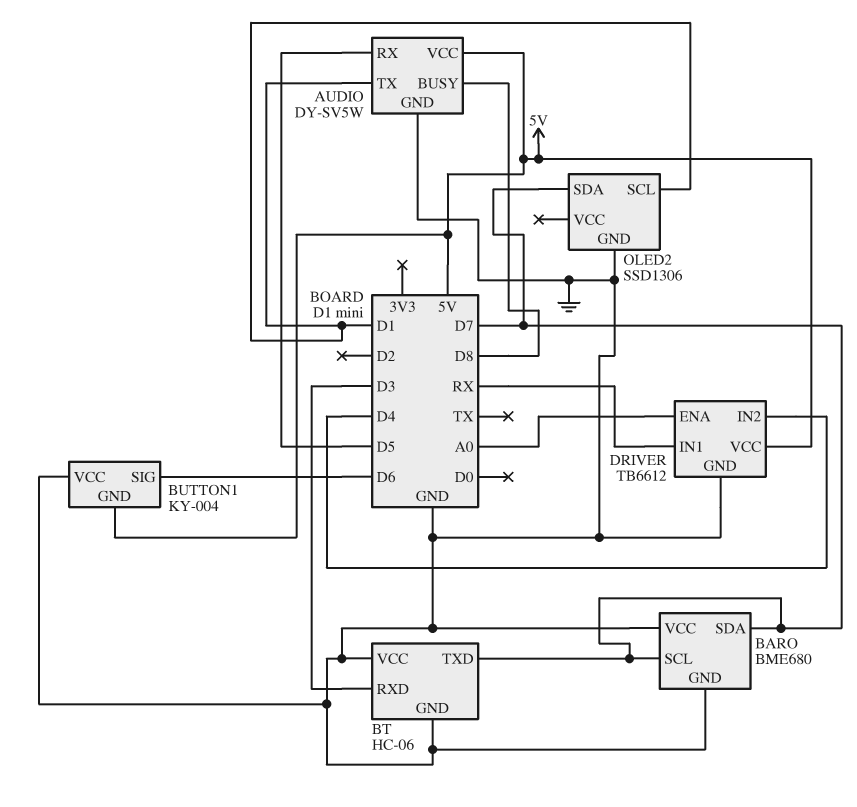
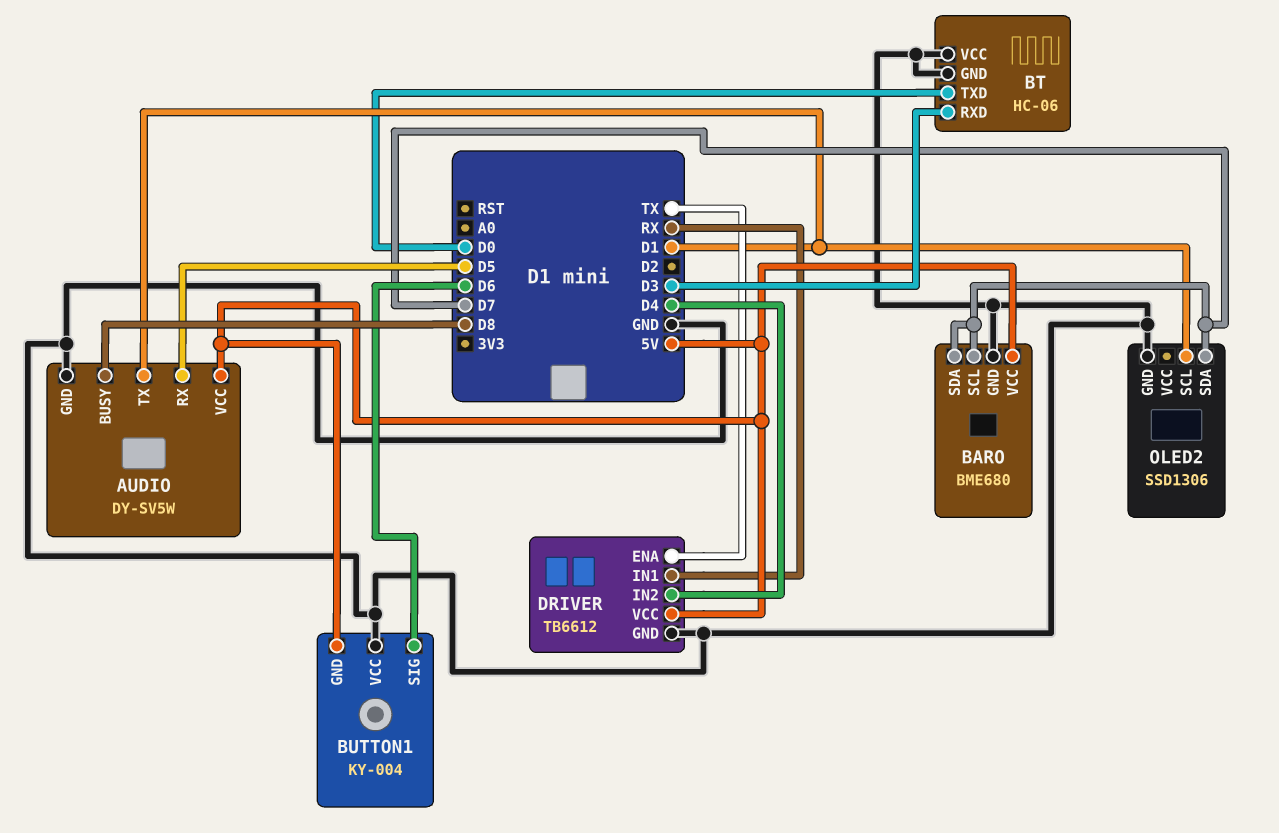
BARO pin VCC: GND -> 5V
BT pin TXD: D7 -> D0
DRIVER pin ENA: A0 -> TX

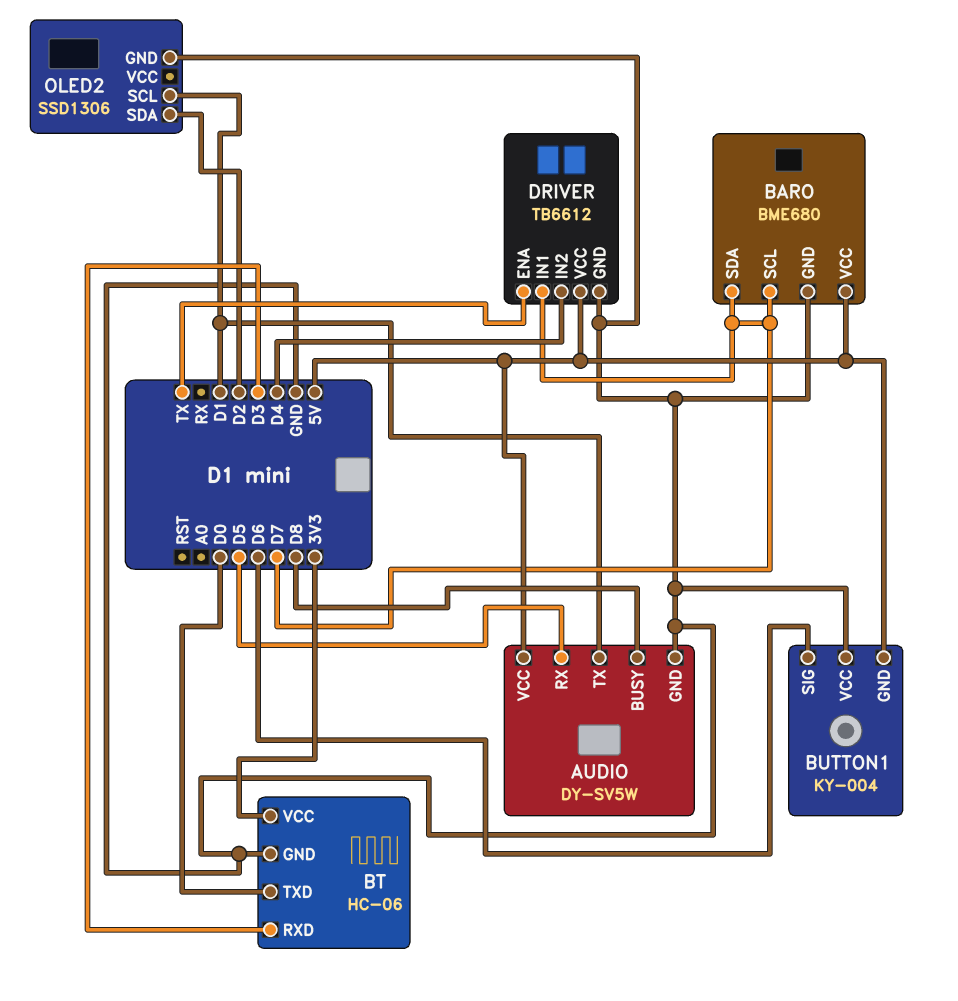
BT pin VCC: GND -> 3V3
DRIVER pin IN1: RX -> D7
OLED2 pin SDA: D7 -> D2

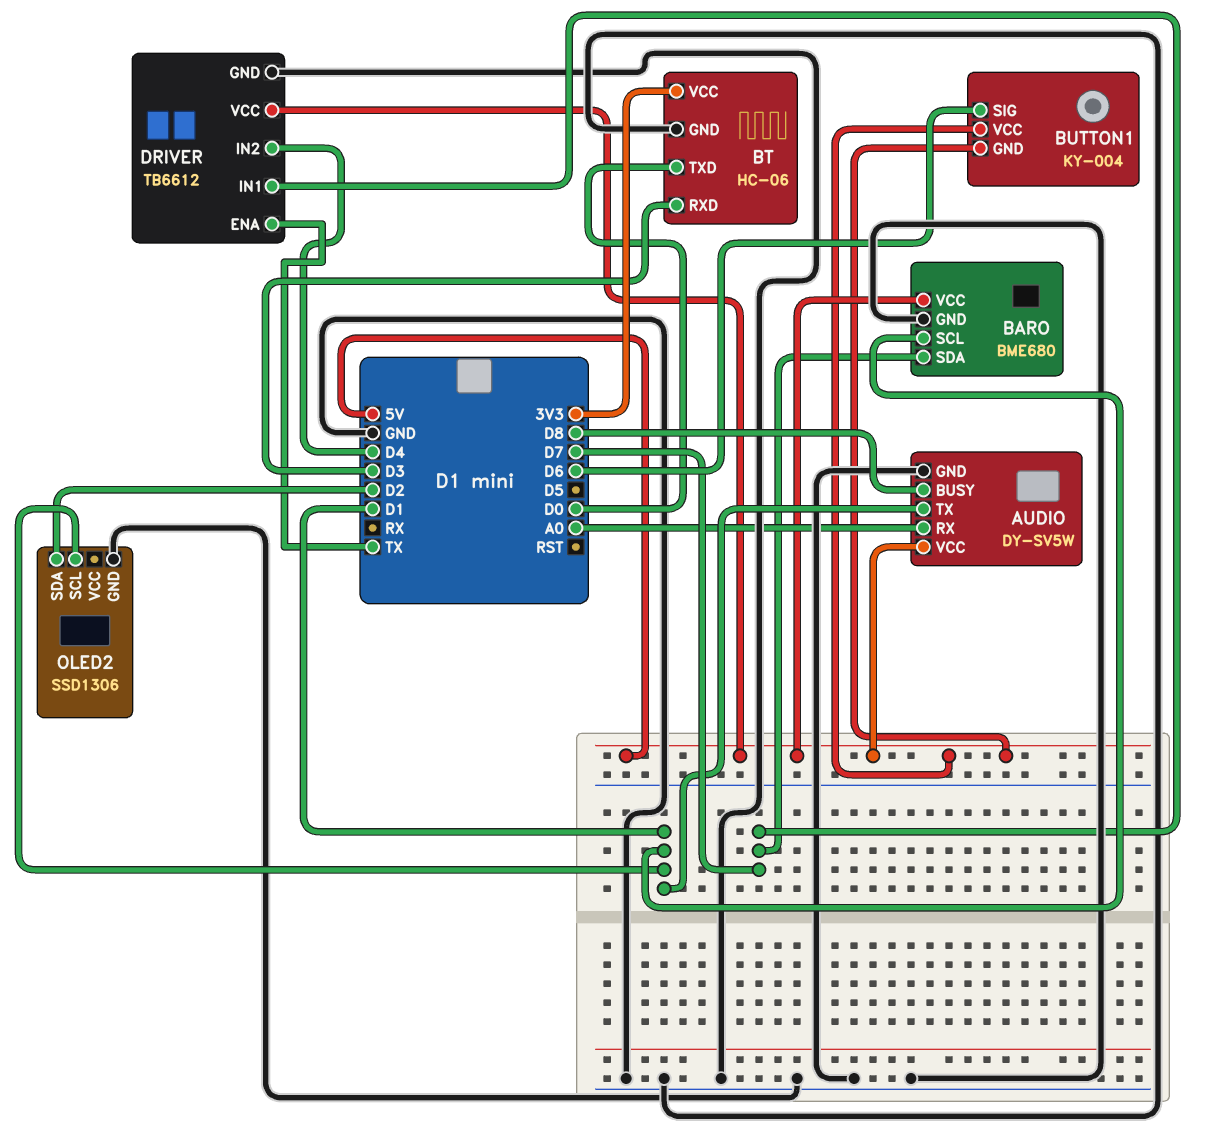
AUDIO pin RX: D5 -> A0
BARO pin SCL: D7 -> D1
BUTTON1 pin VCC: GND -> 5V

